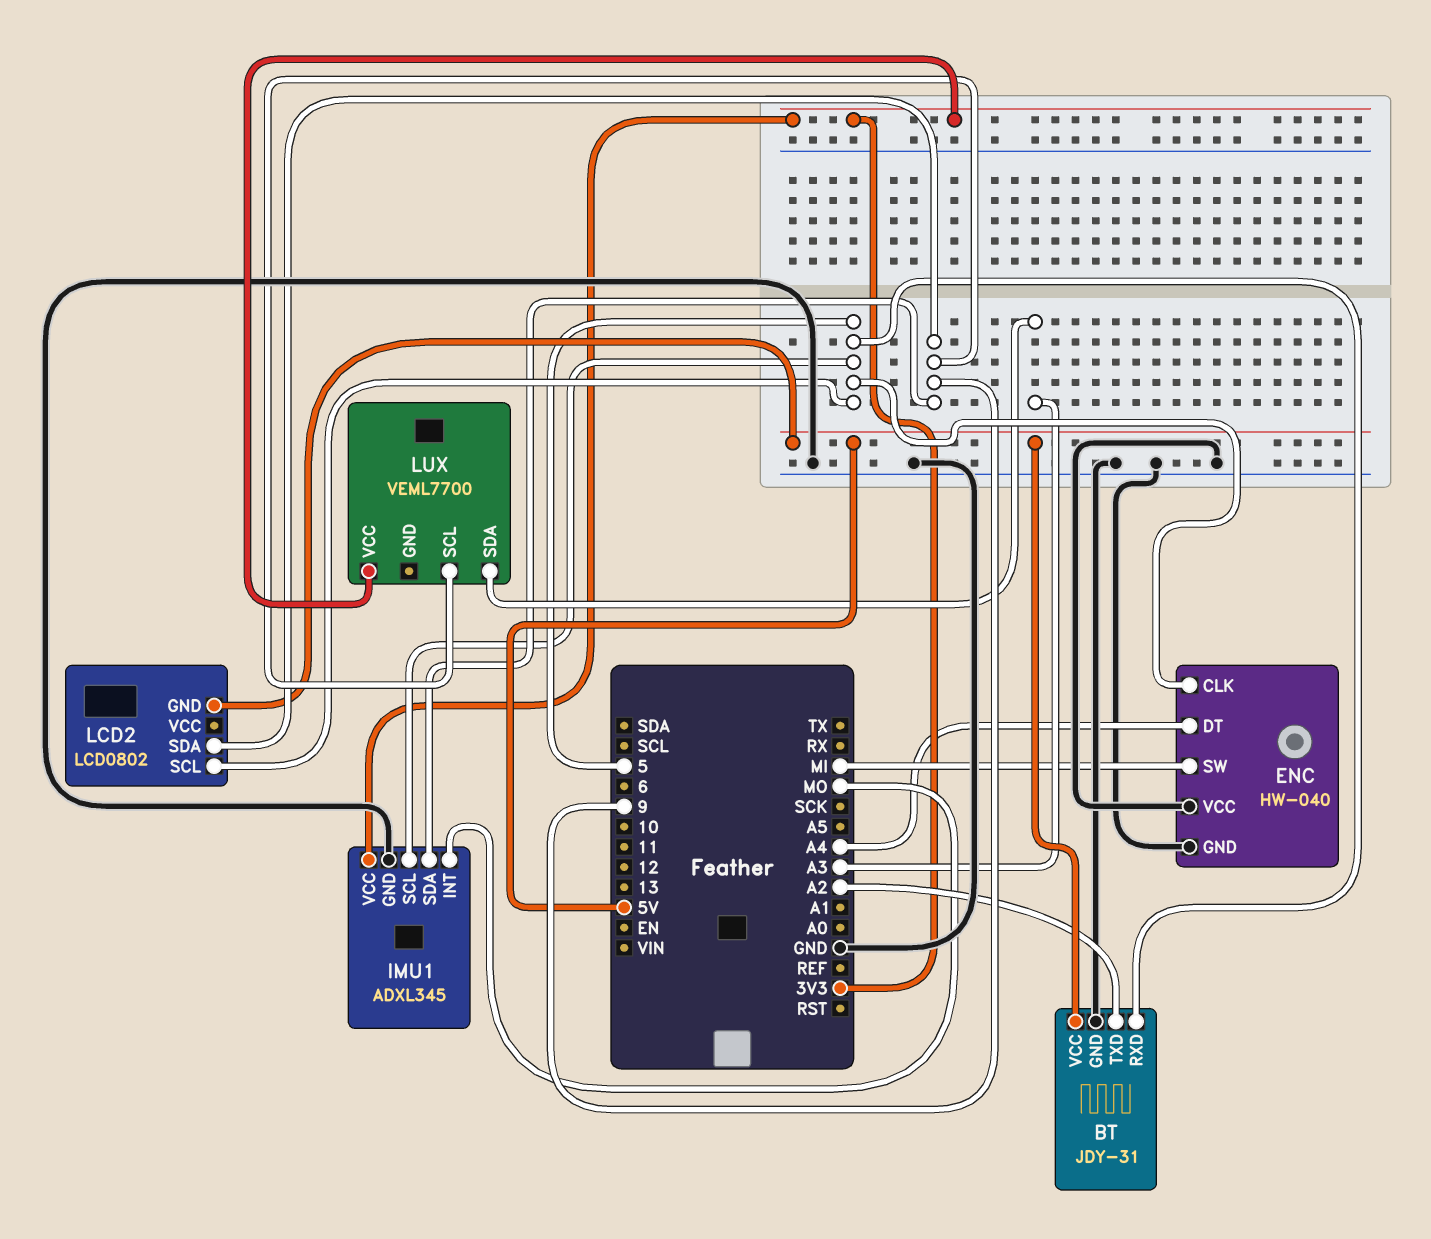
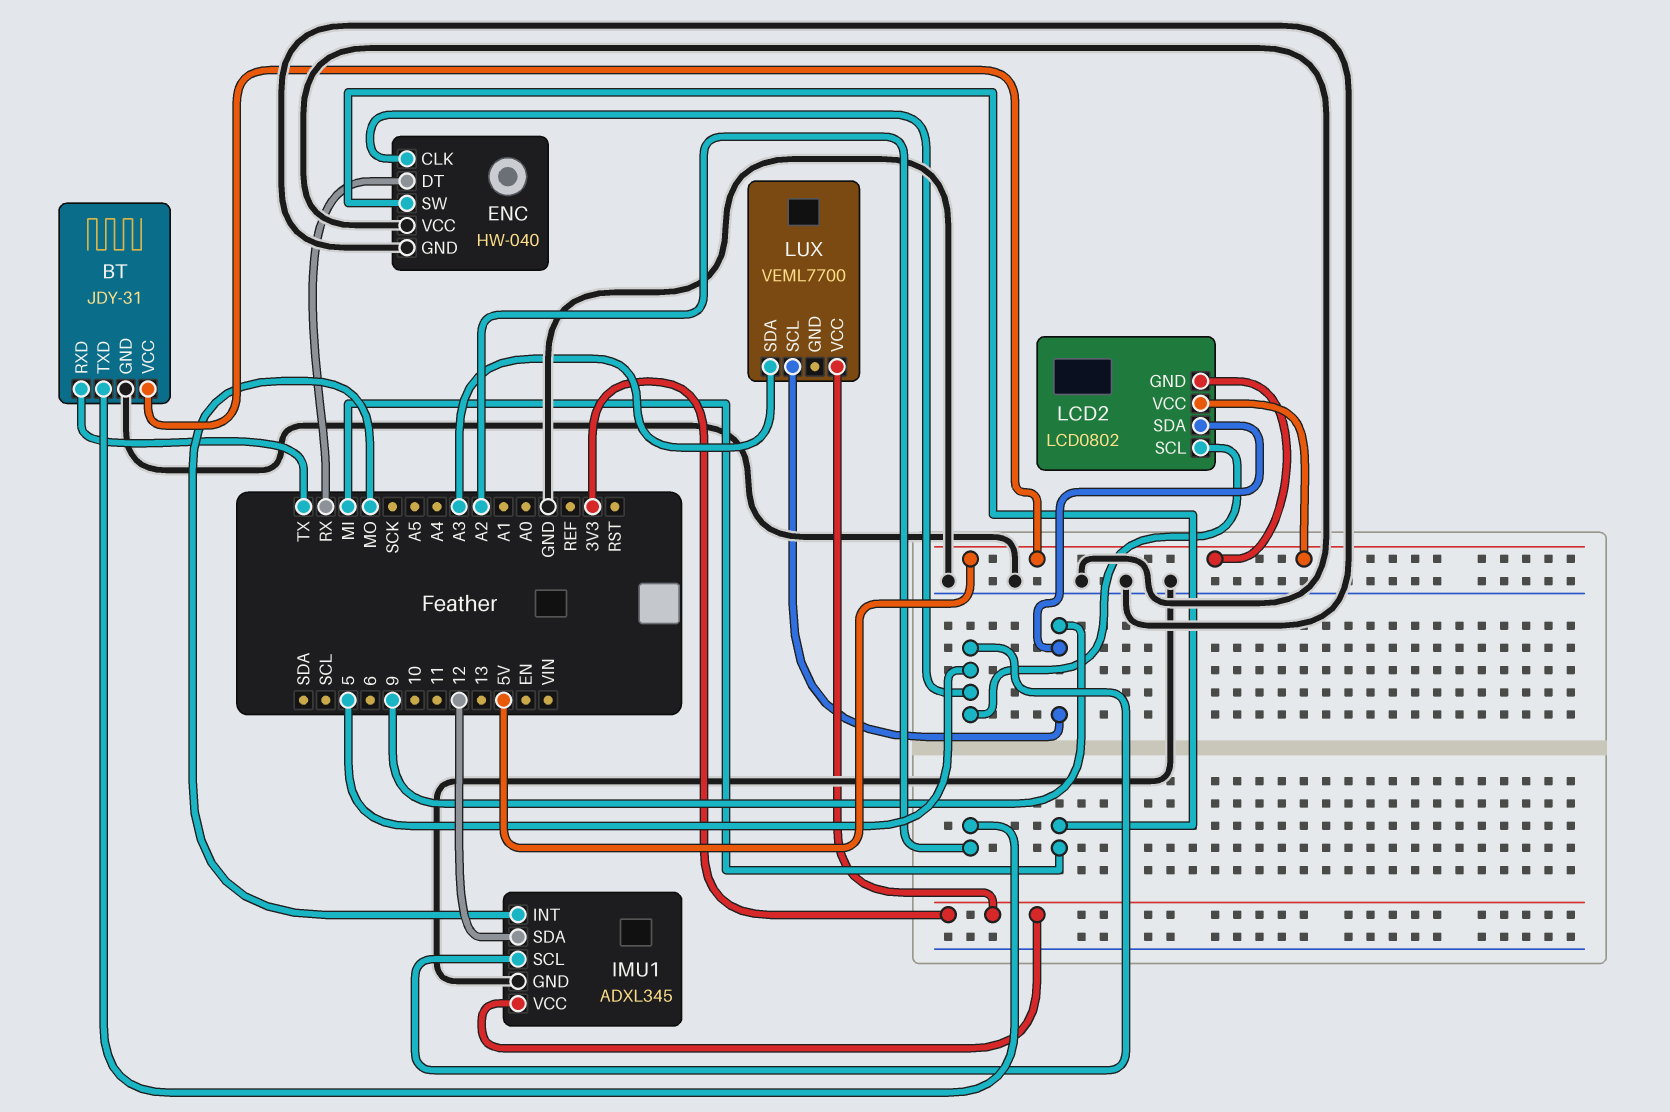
BT pin RXD: 5 -> TX
ENC pin DT: A4 -> RX
IMU1 pin SDA: 9 -> 12
LCD2 pin VCC: none -> 5V

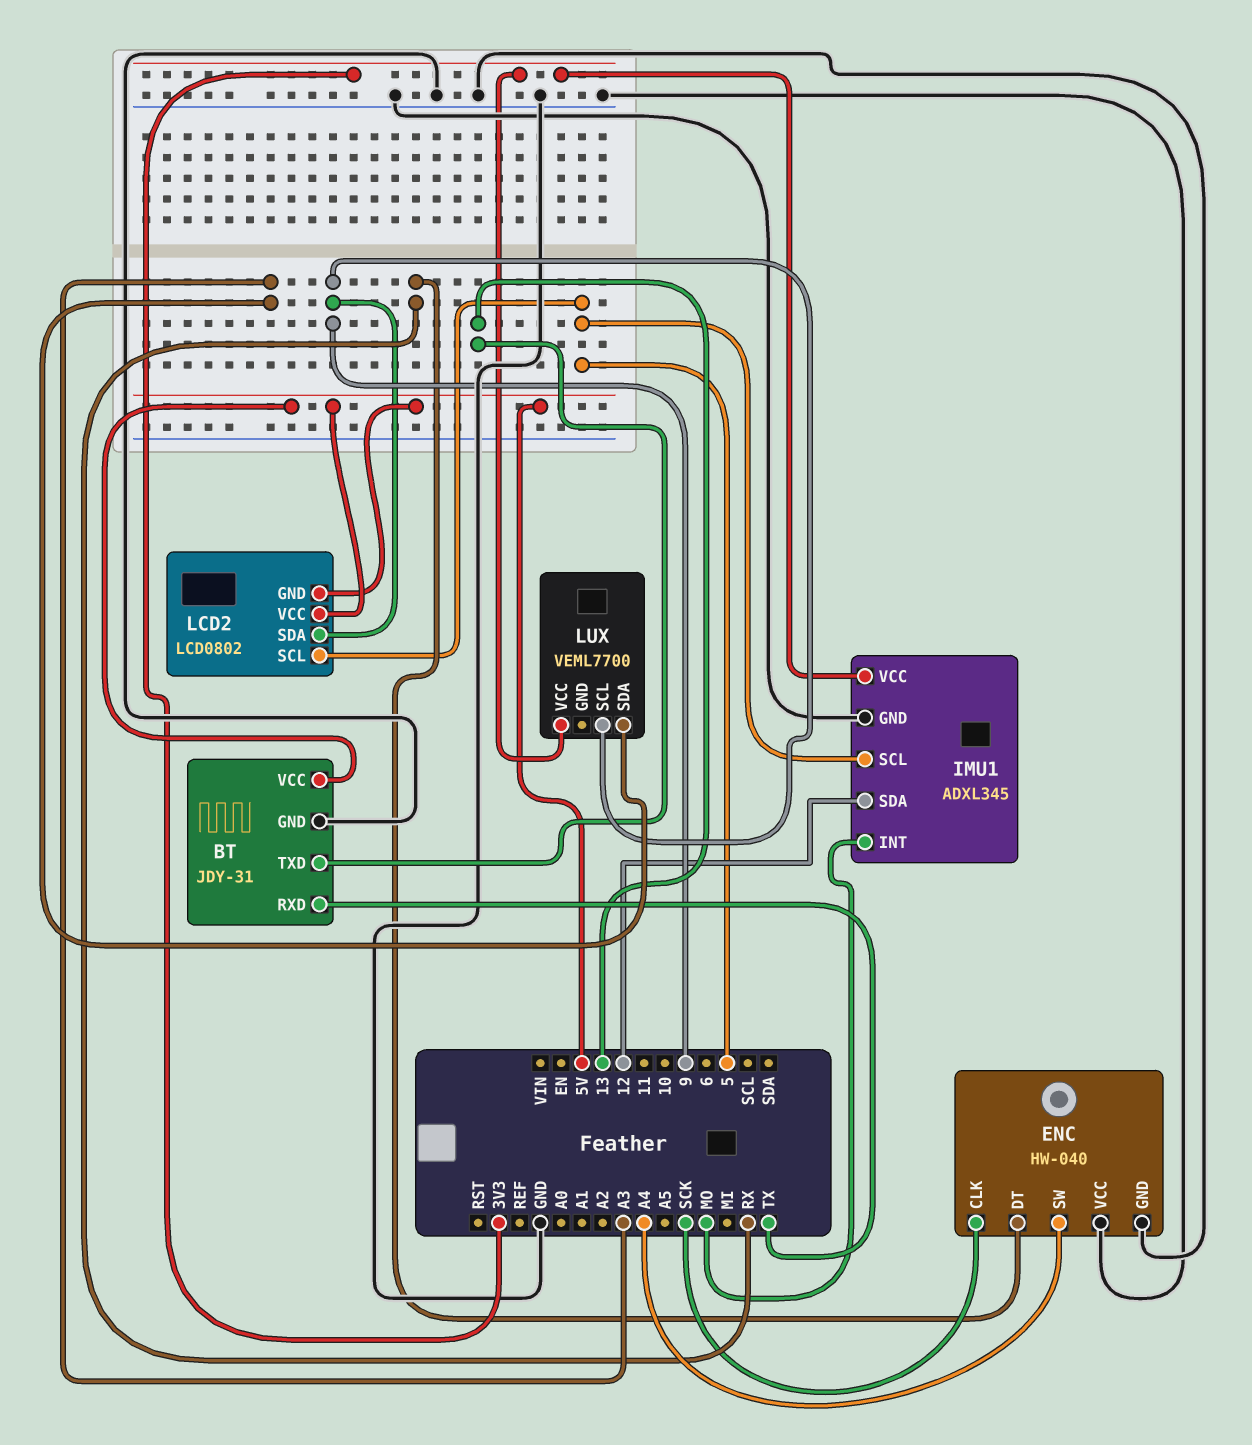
BT pin TXD: A2 -> 13
ENC pin CLK: 5 -> SCK
ENC pin SW: MI -> A4

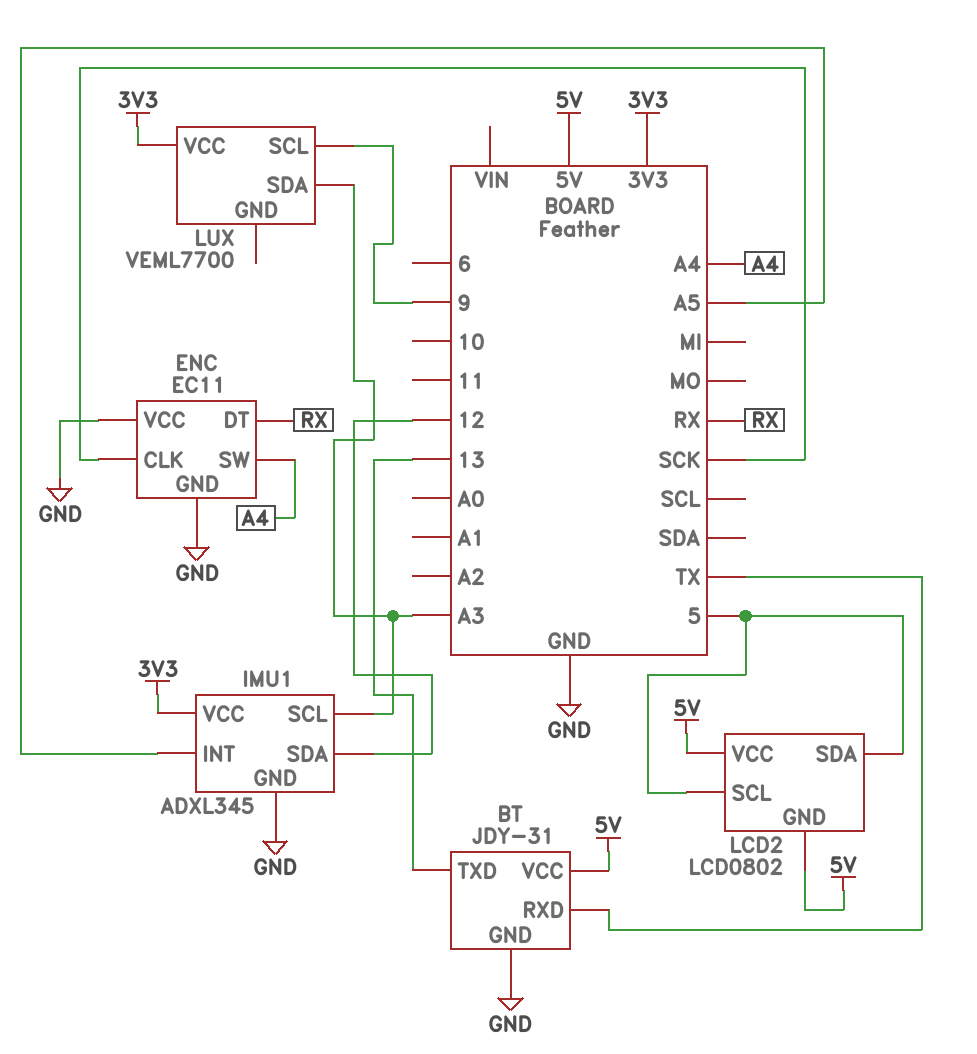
ENC: HW-040 -> EC11
IMU1 pin INT: MO -> A5
IMU1 pin SCL: 5 -> A3
LCD2 pin SDA: 9 -> 5

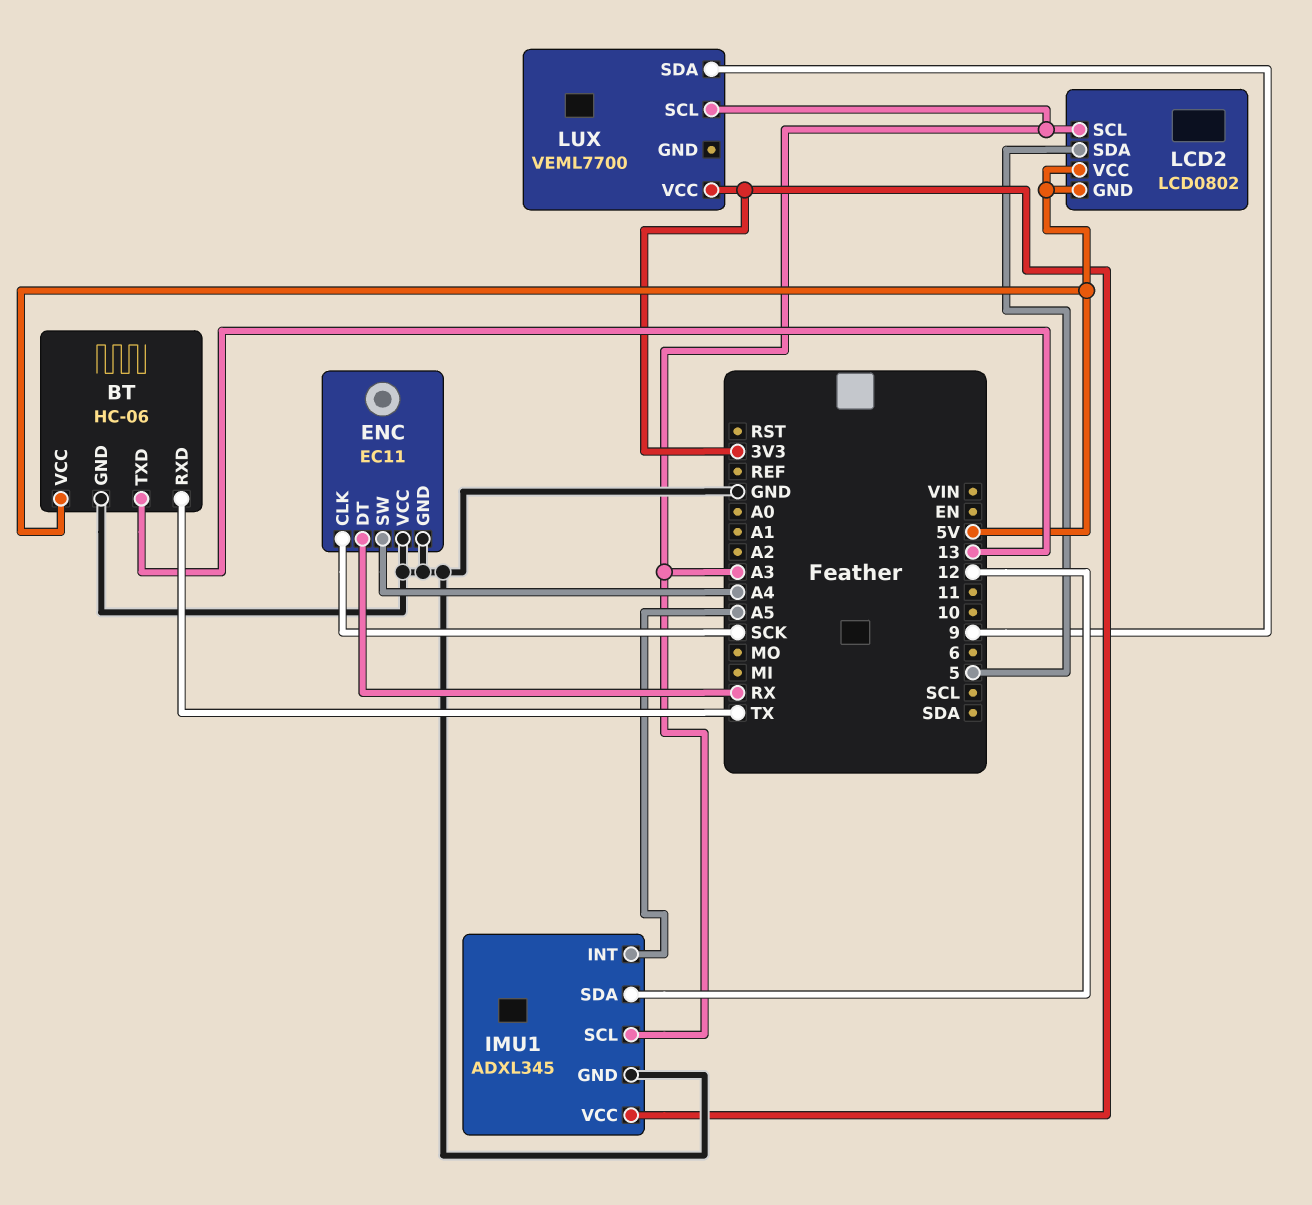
BT: JDY-31 -> HC-06
LCD2 pin SCL: 5 -> A3
LUX pin SCL: 9 -> A3
LUX pin SDA: A3 -> 9

